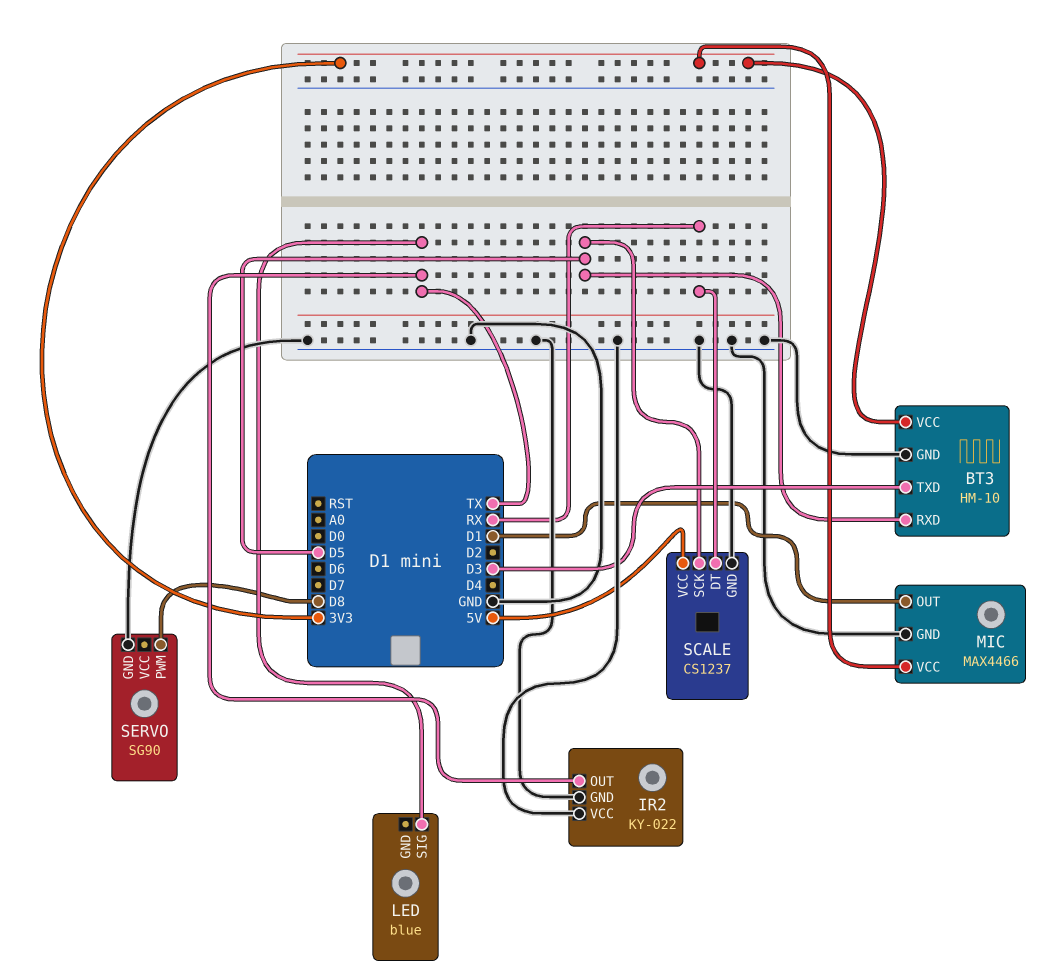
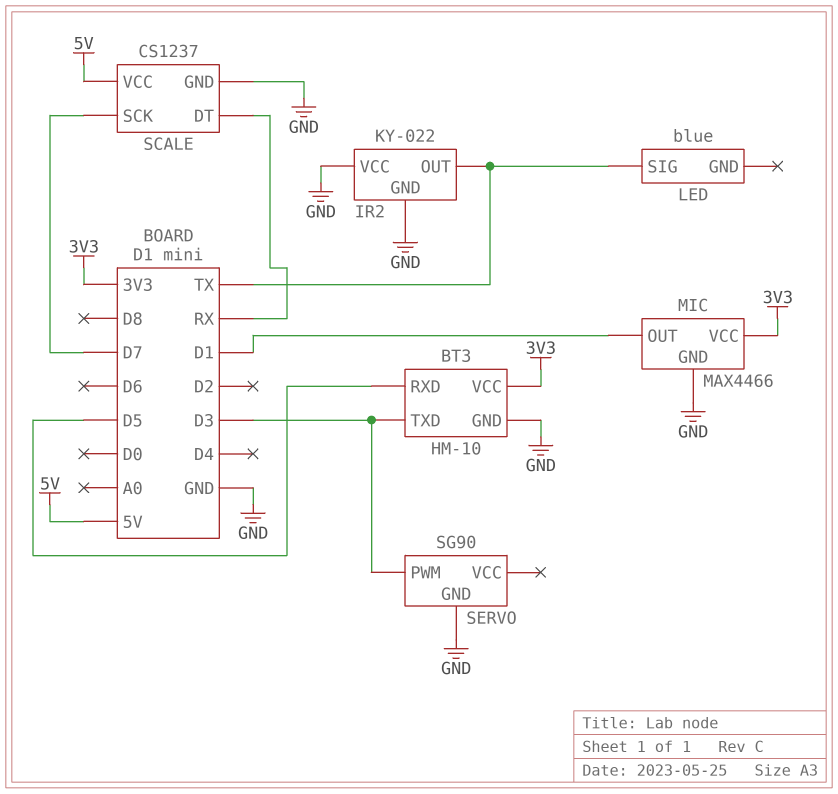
SCALE pin SCK: D5 -> D7
SERVO pin PWM: D8 -> D3

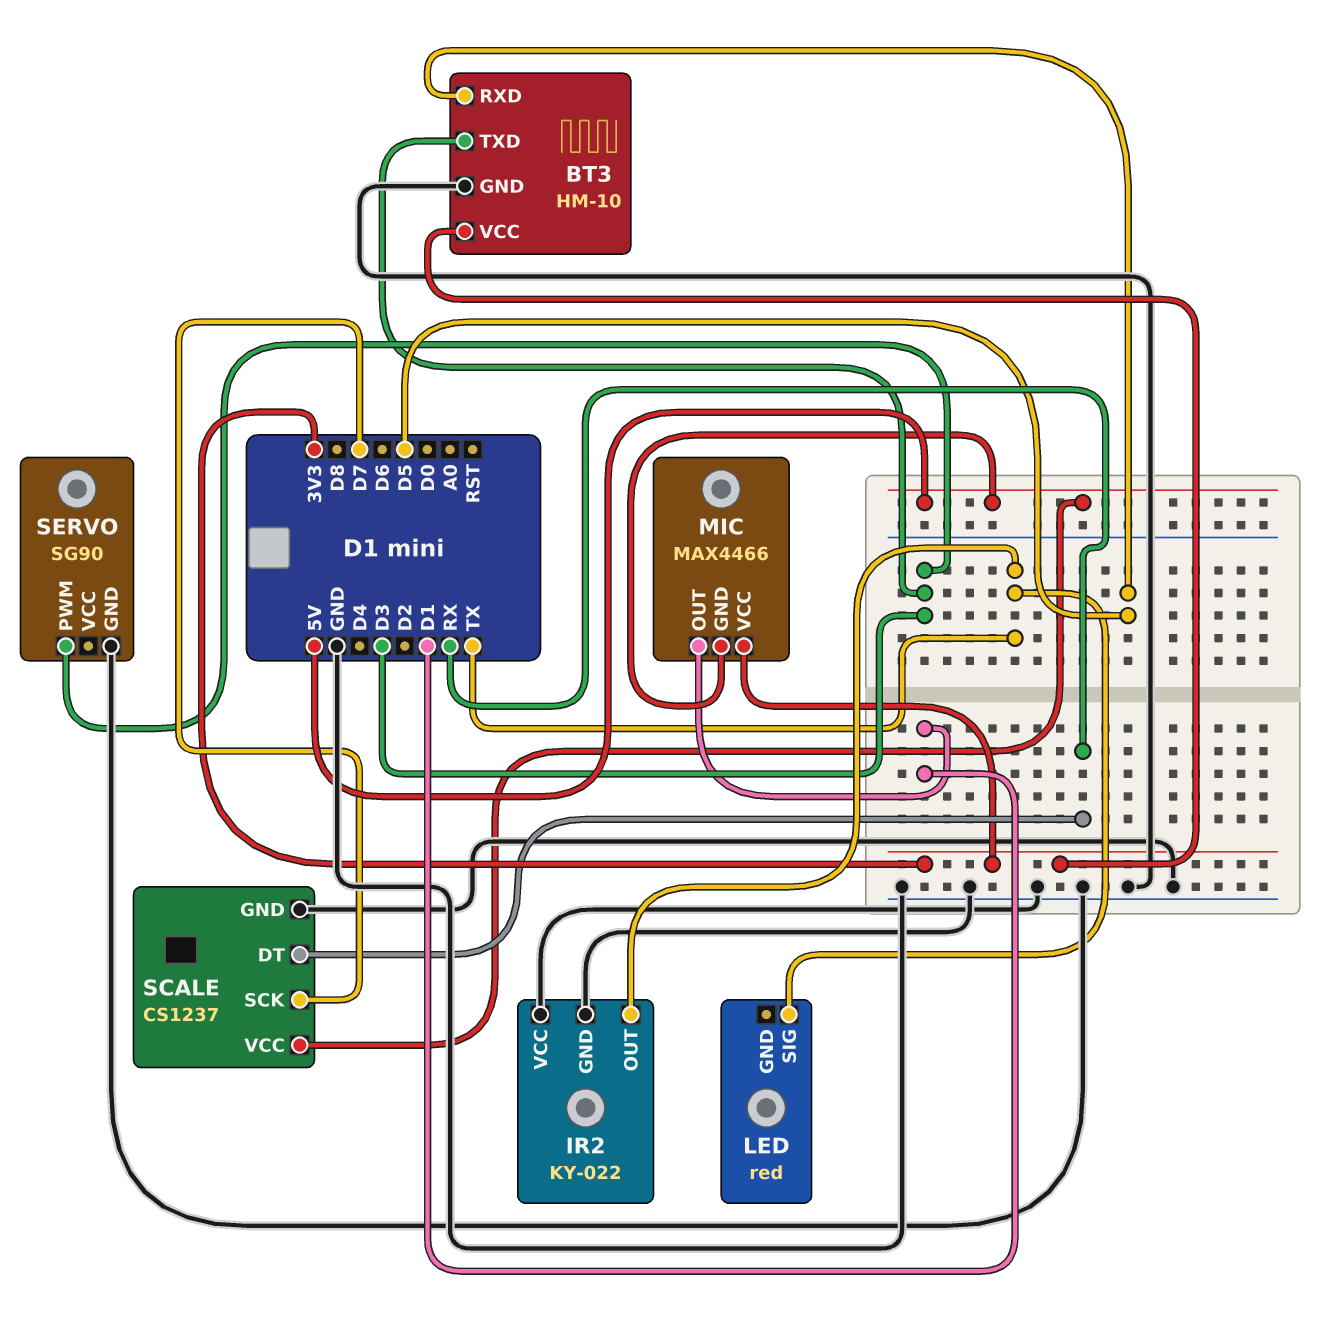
LED: blue -> red
MIC pin GND: GND -> 5V

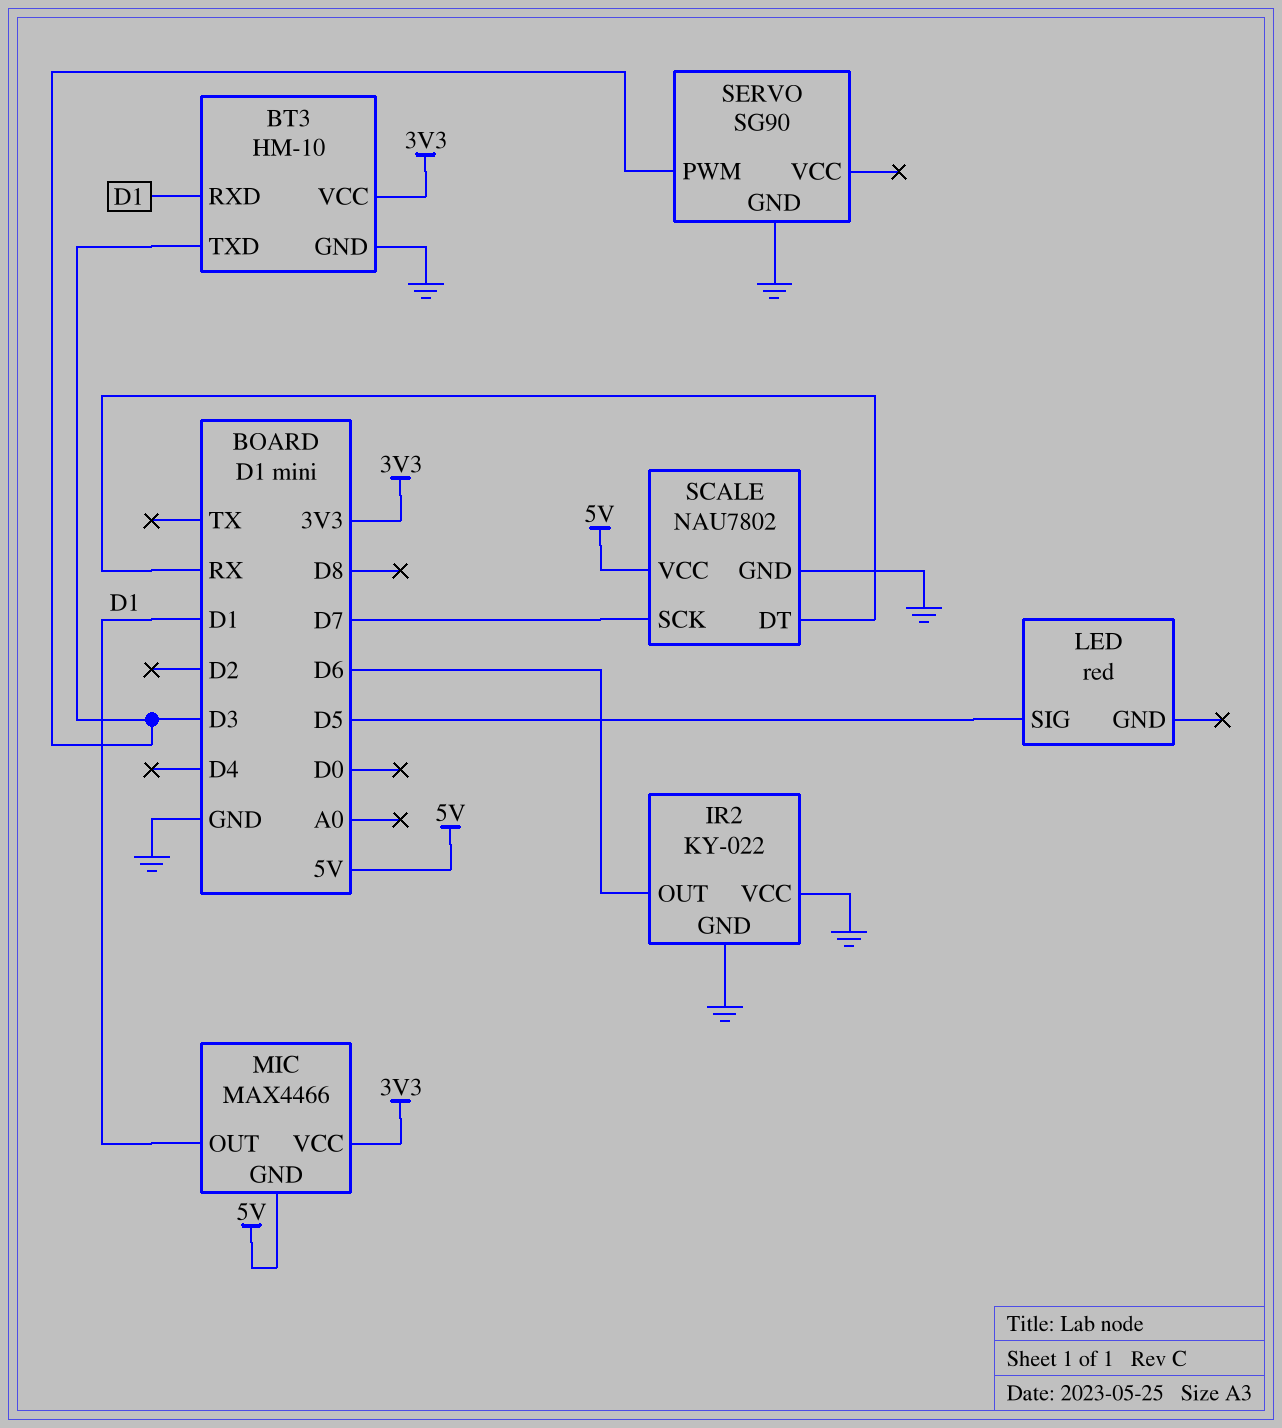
BT3 pin RXD: D5 -> D1
IR2 pin OUT: TX -> D6
LED pin SIG: TX -> D5
SCALE: CS1237 -> NAU7802

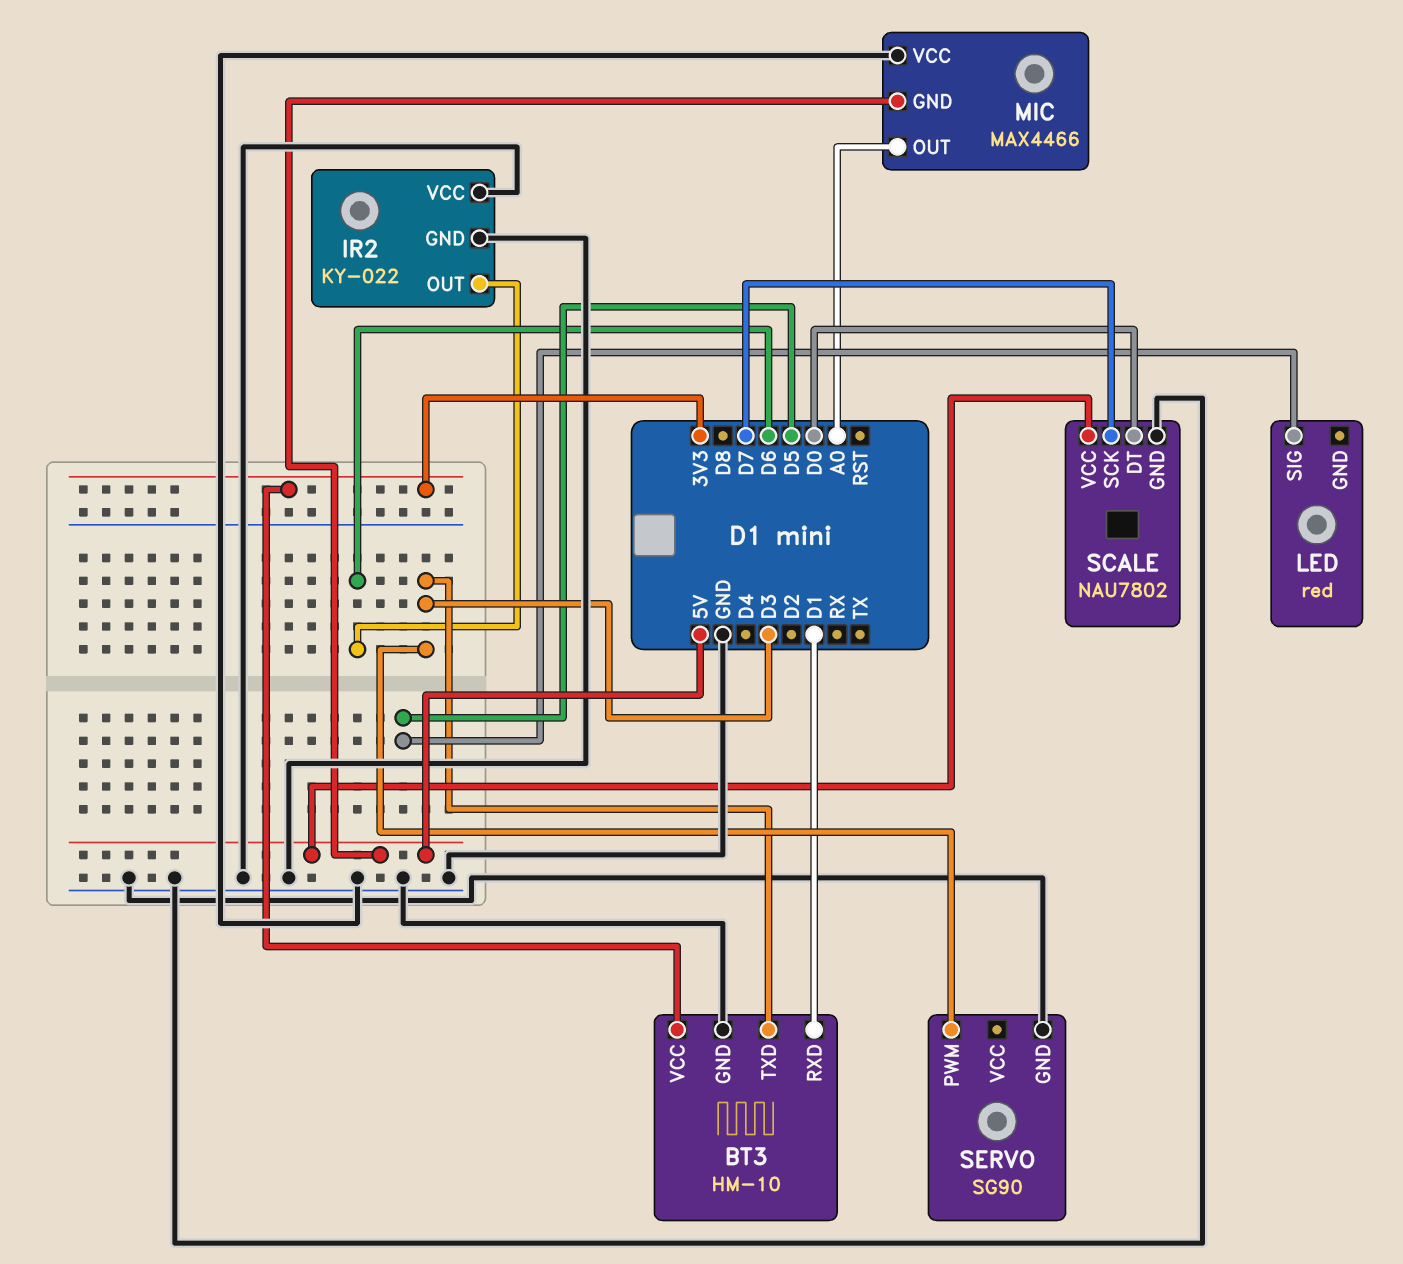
MIC pin OUT: D1 -> A0
MIC pin VCC: 3V3 -> GND
SCALE pin DT: RX -> D0

